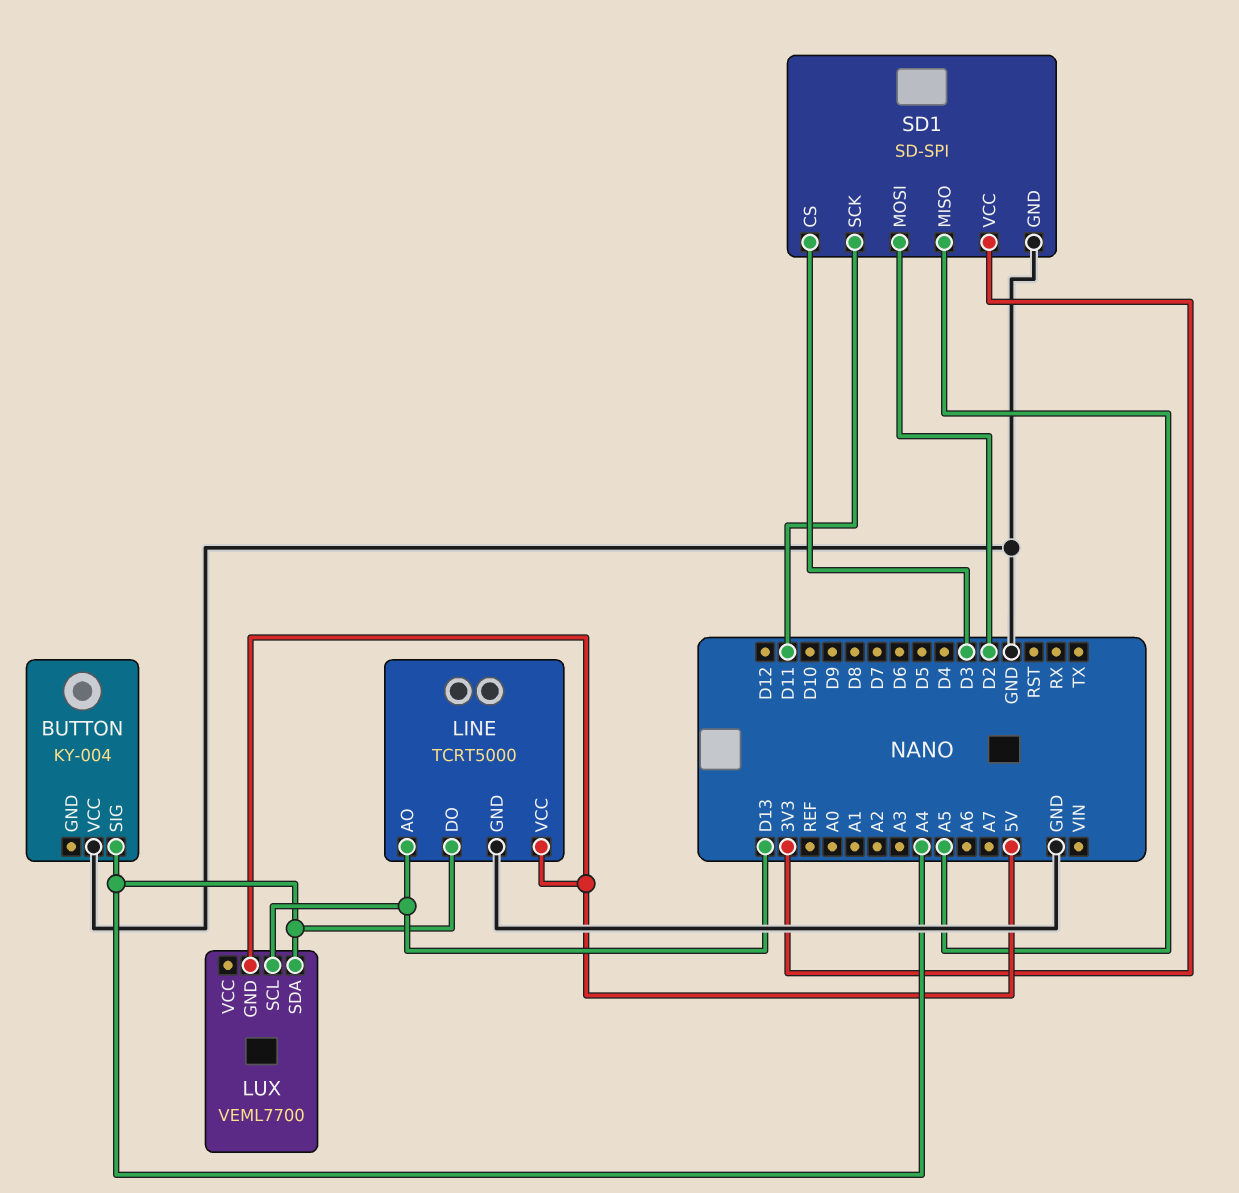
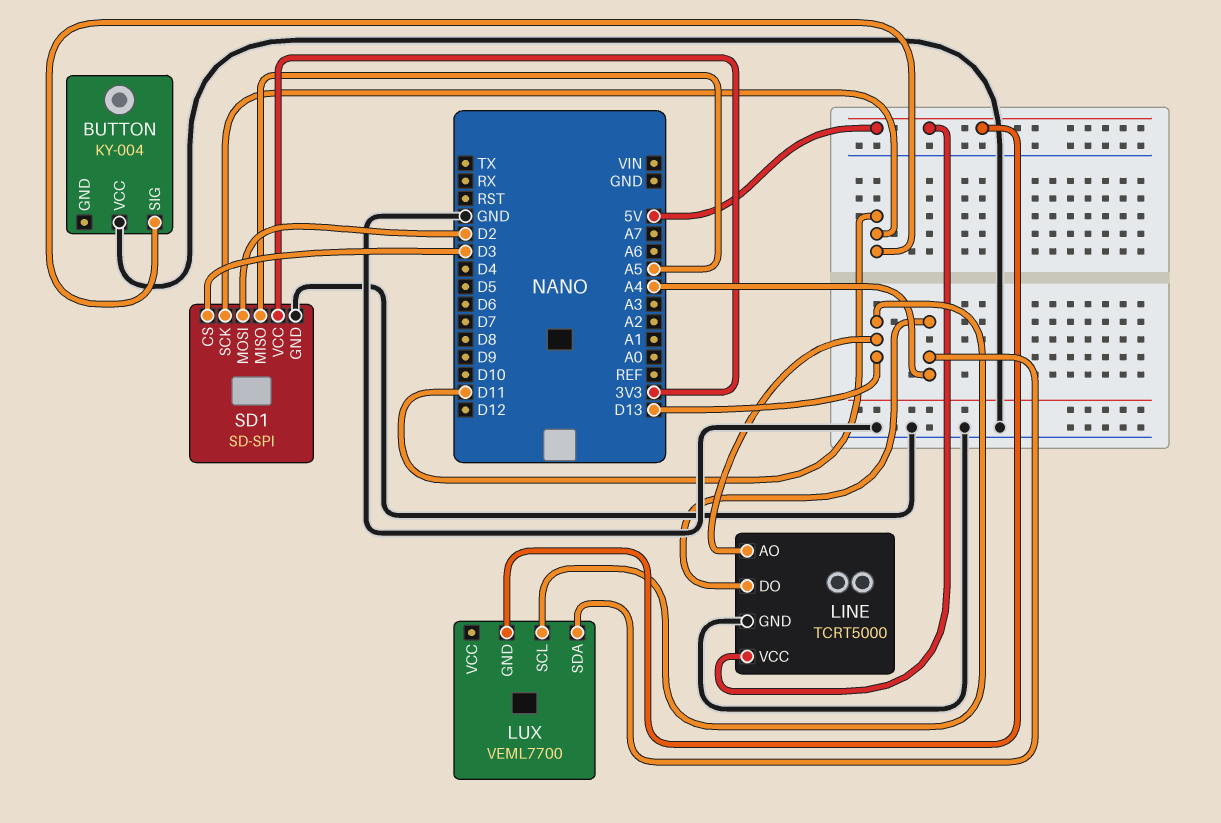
BUTTON pin SIG: A4 -> D11

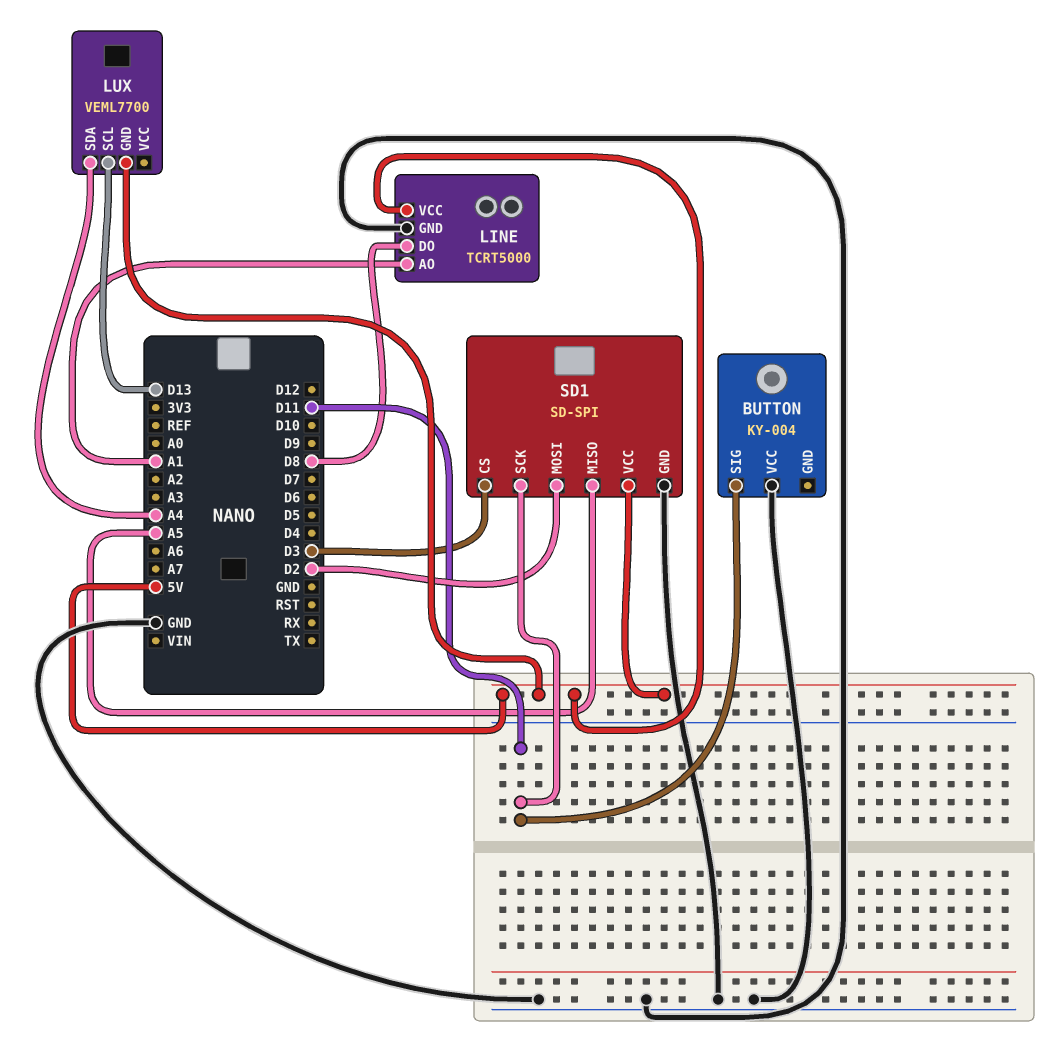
LINE pin AO: D13 -> A1
LINE pin DO: A4 -> D8
SD1 pin VCC: 3V3 -> 5V

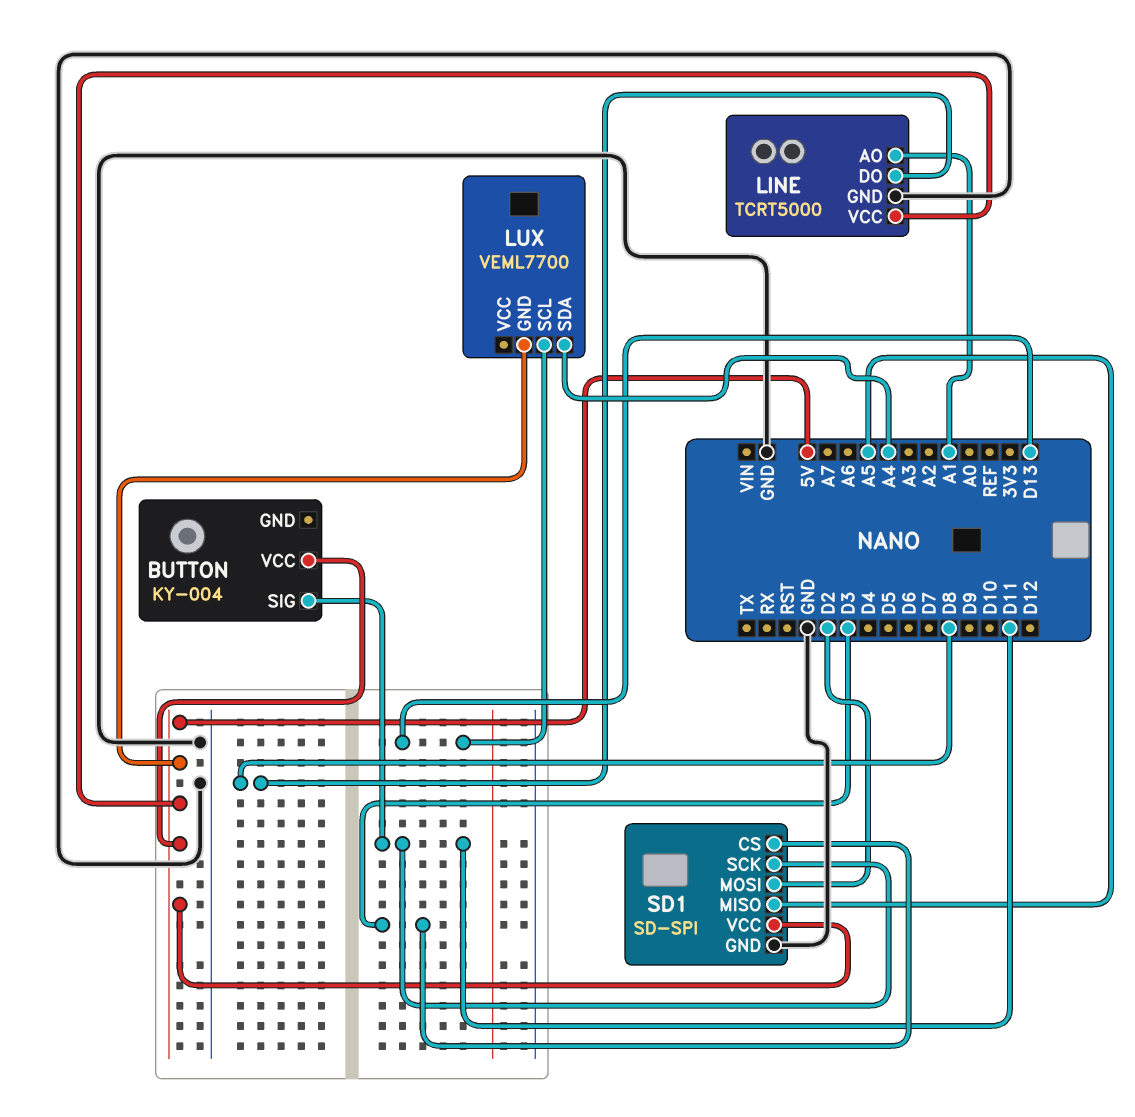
BUTTON pin VCC: GND -> 5V

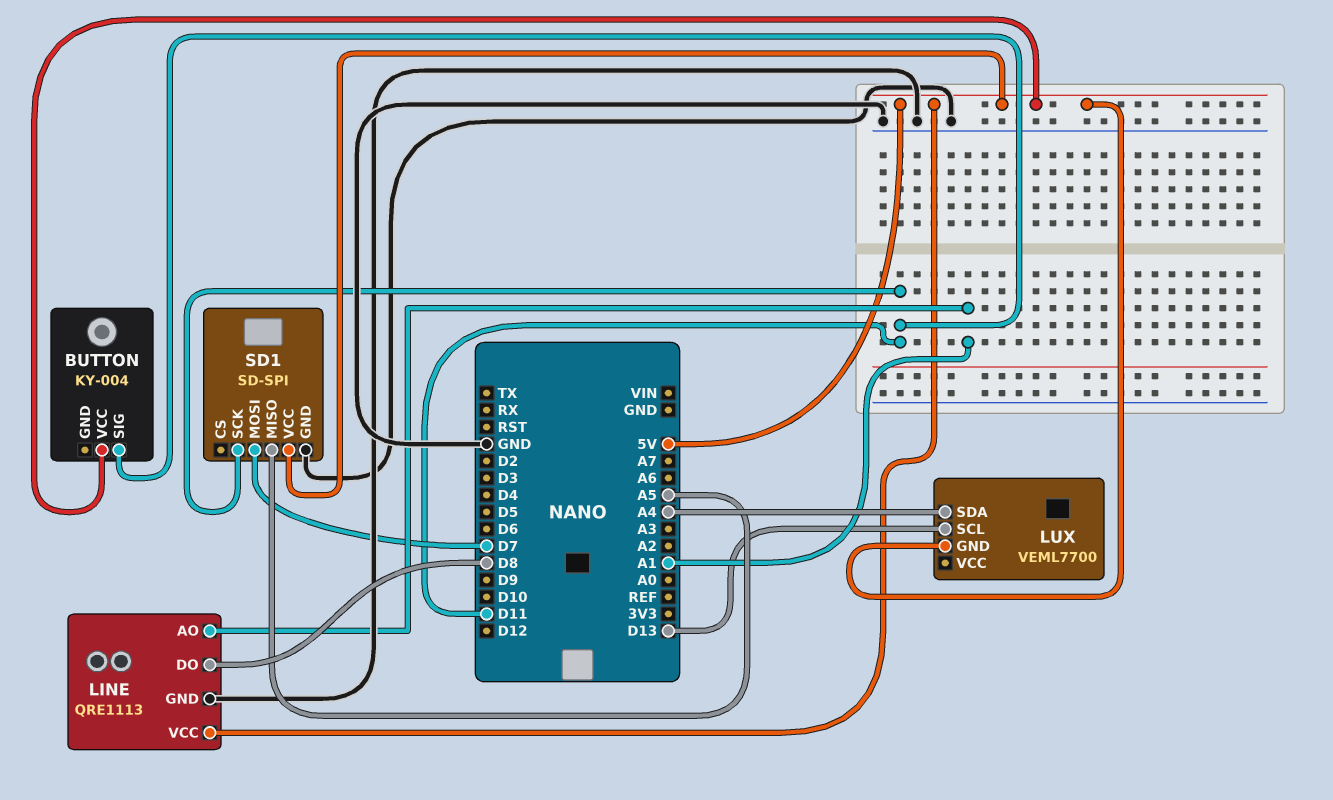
LINE: TCRT5000 -> QRE1113
SD1 pin CS: D3 -> none
SD1 pin MOSI: D2 -> D7

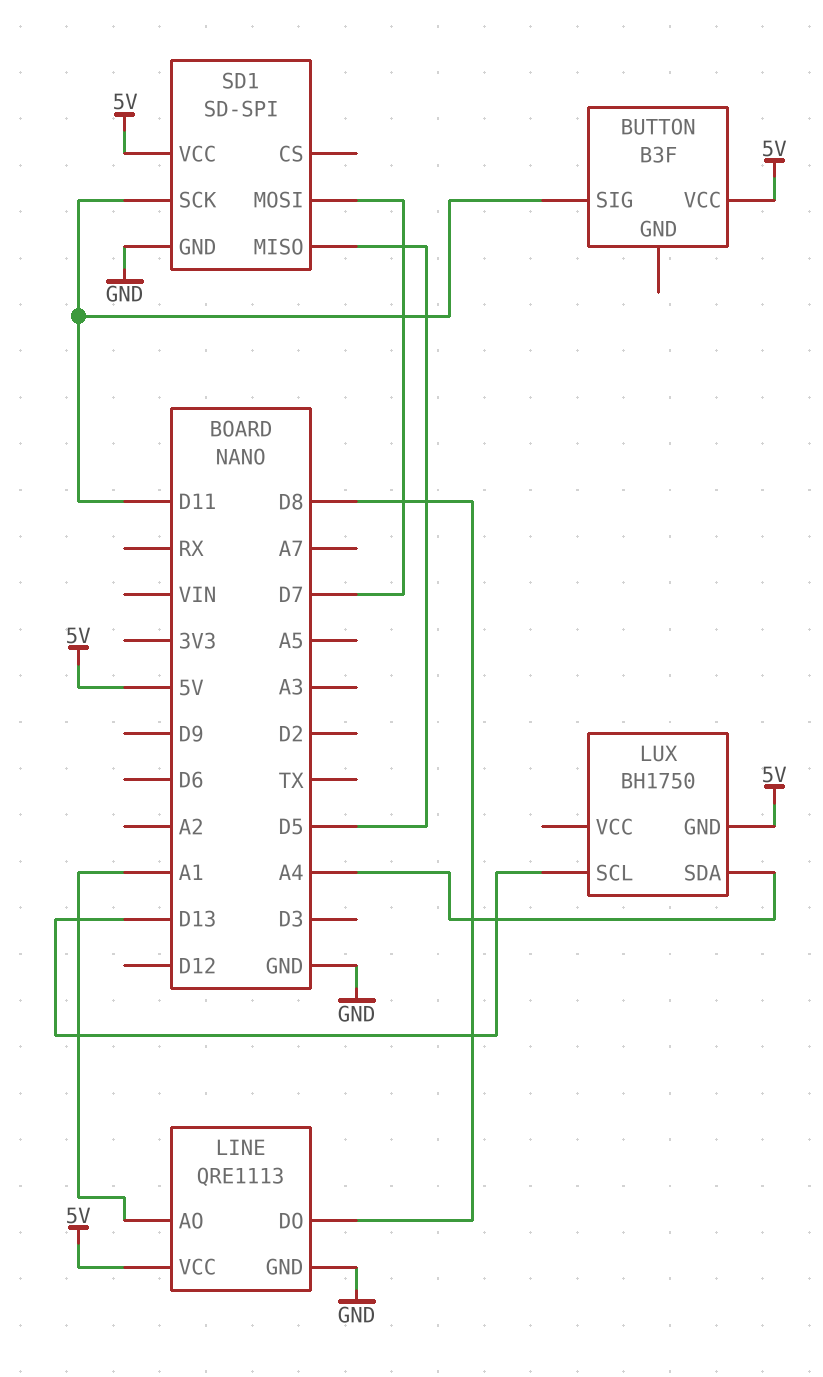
BUTTON: KY-004 -> B3F
LUX: VEML7700 -> BH1750
SD1 pin MISO: A5 -> D5

